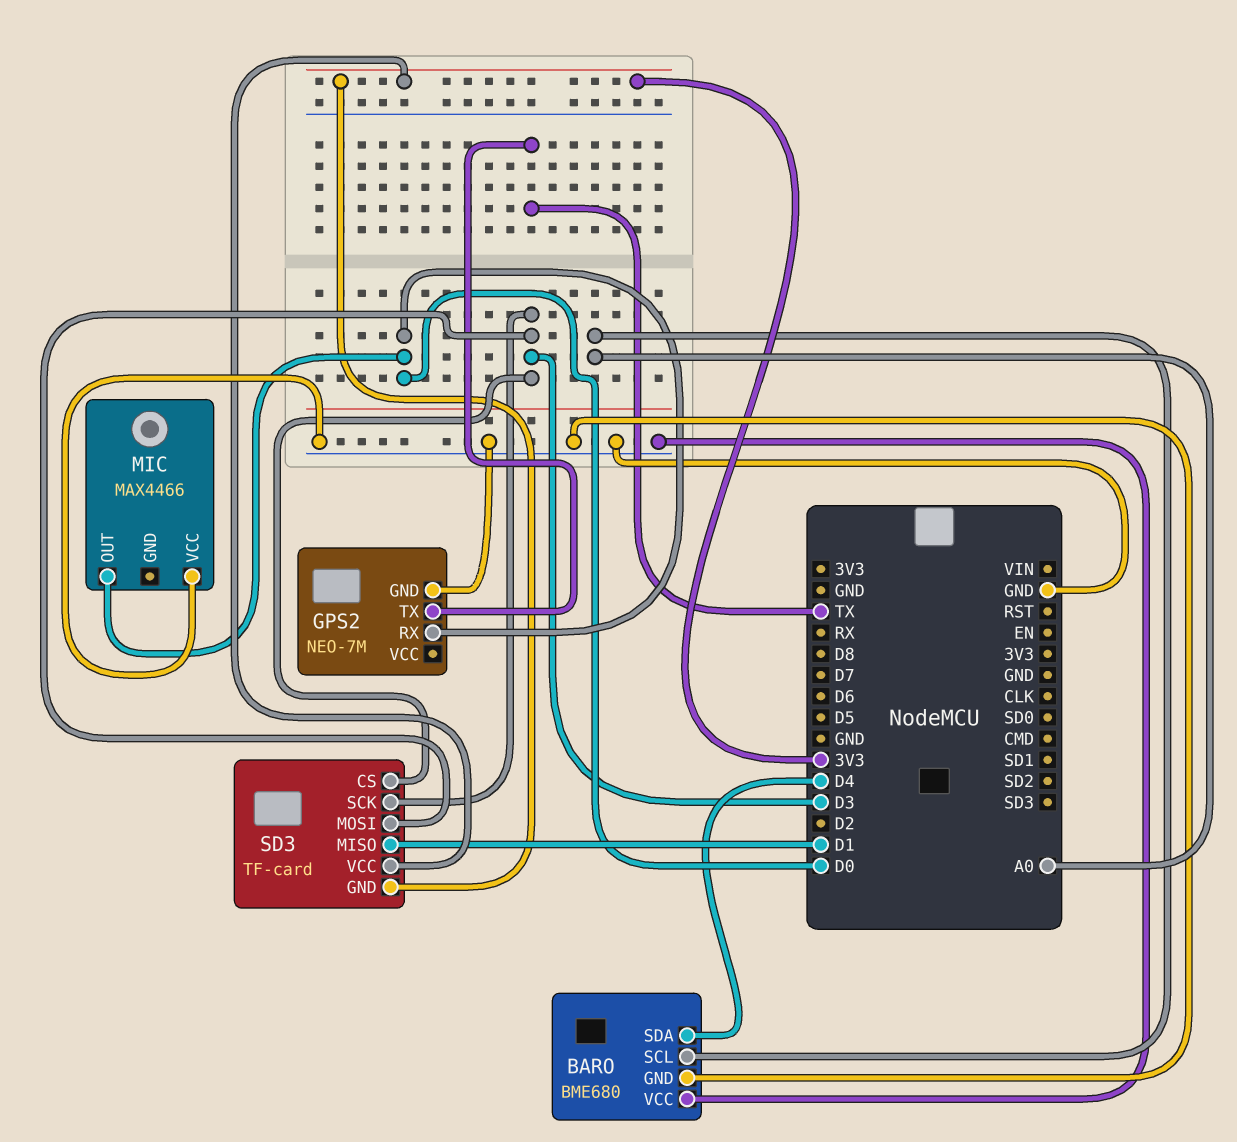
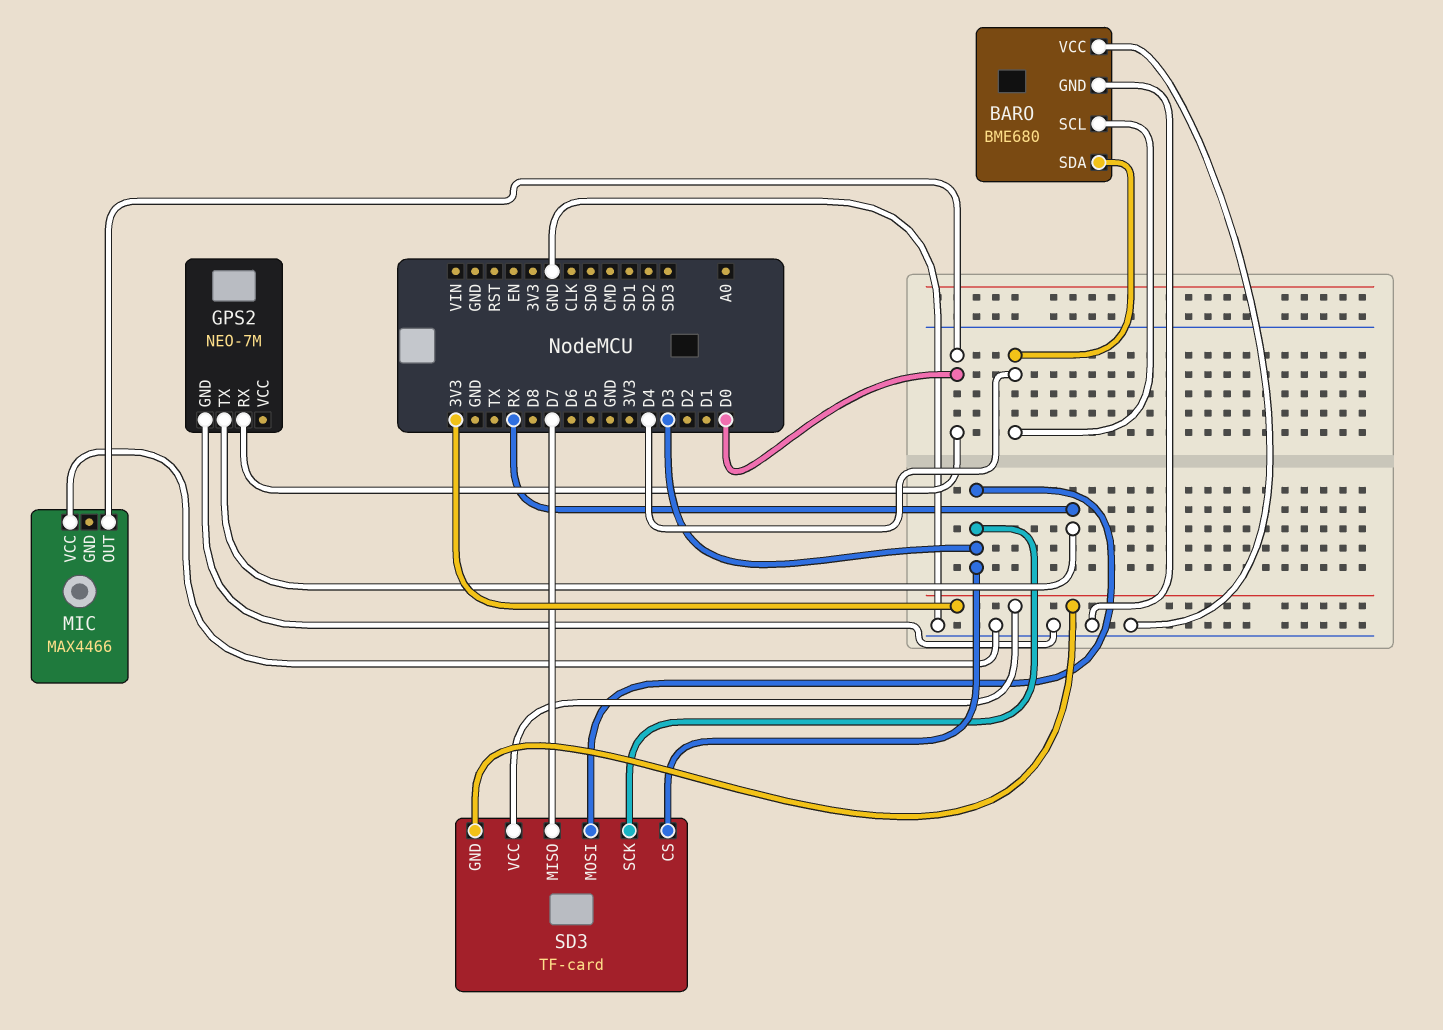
BARO pin SCL: A0 -> D4
GPS2 pin TX: TX -> RX
SD3 pin MISO: D1 -> D7

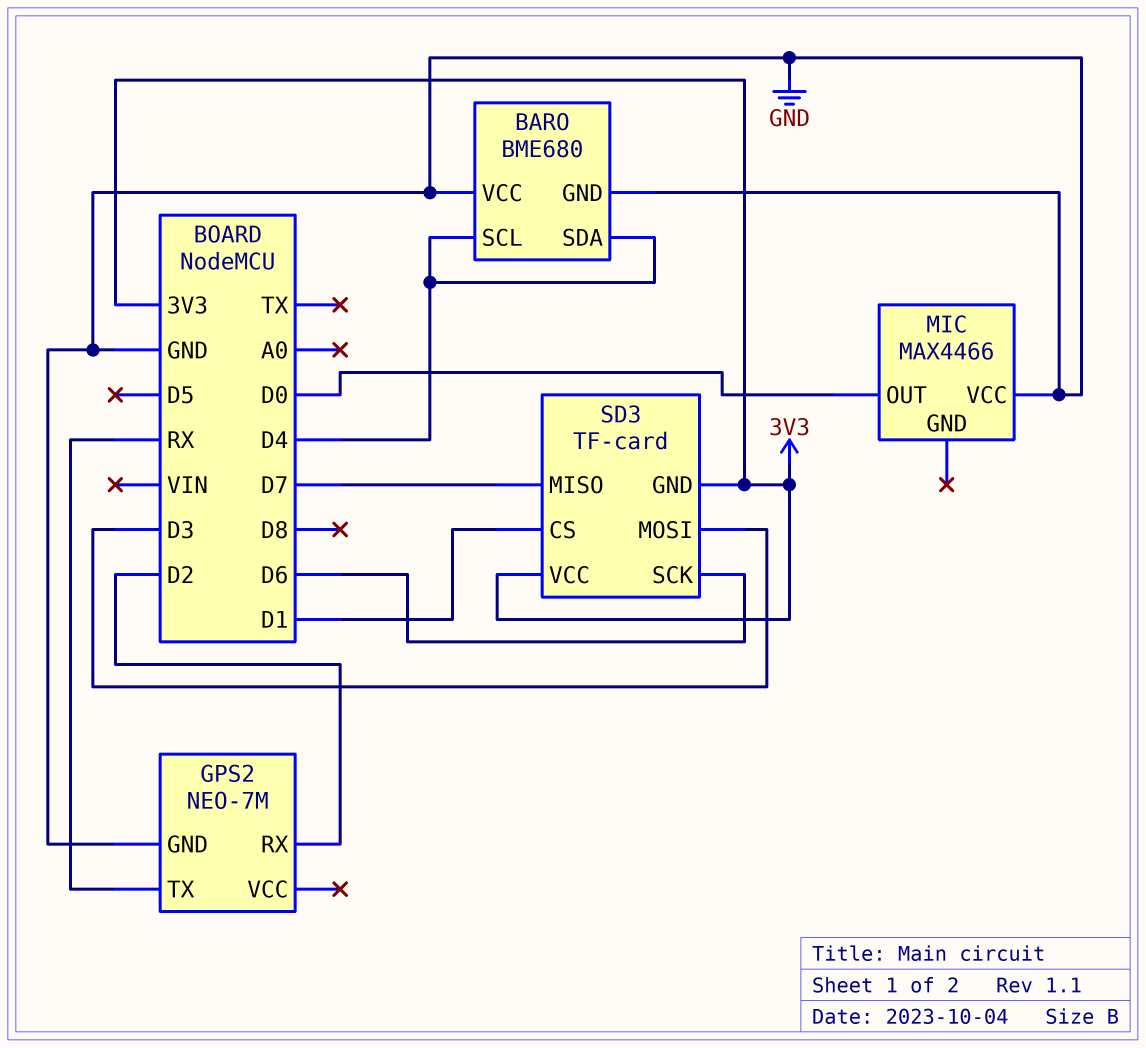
GPS2 pin RX: D0 -> D2
SD3 pin CS: D3 -> D1
SD3 pin SCK: D3 -> D6

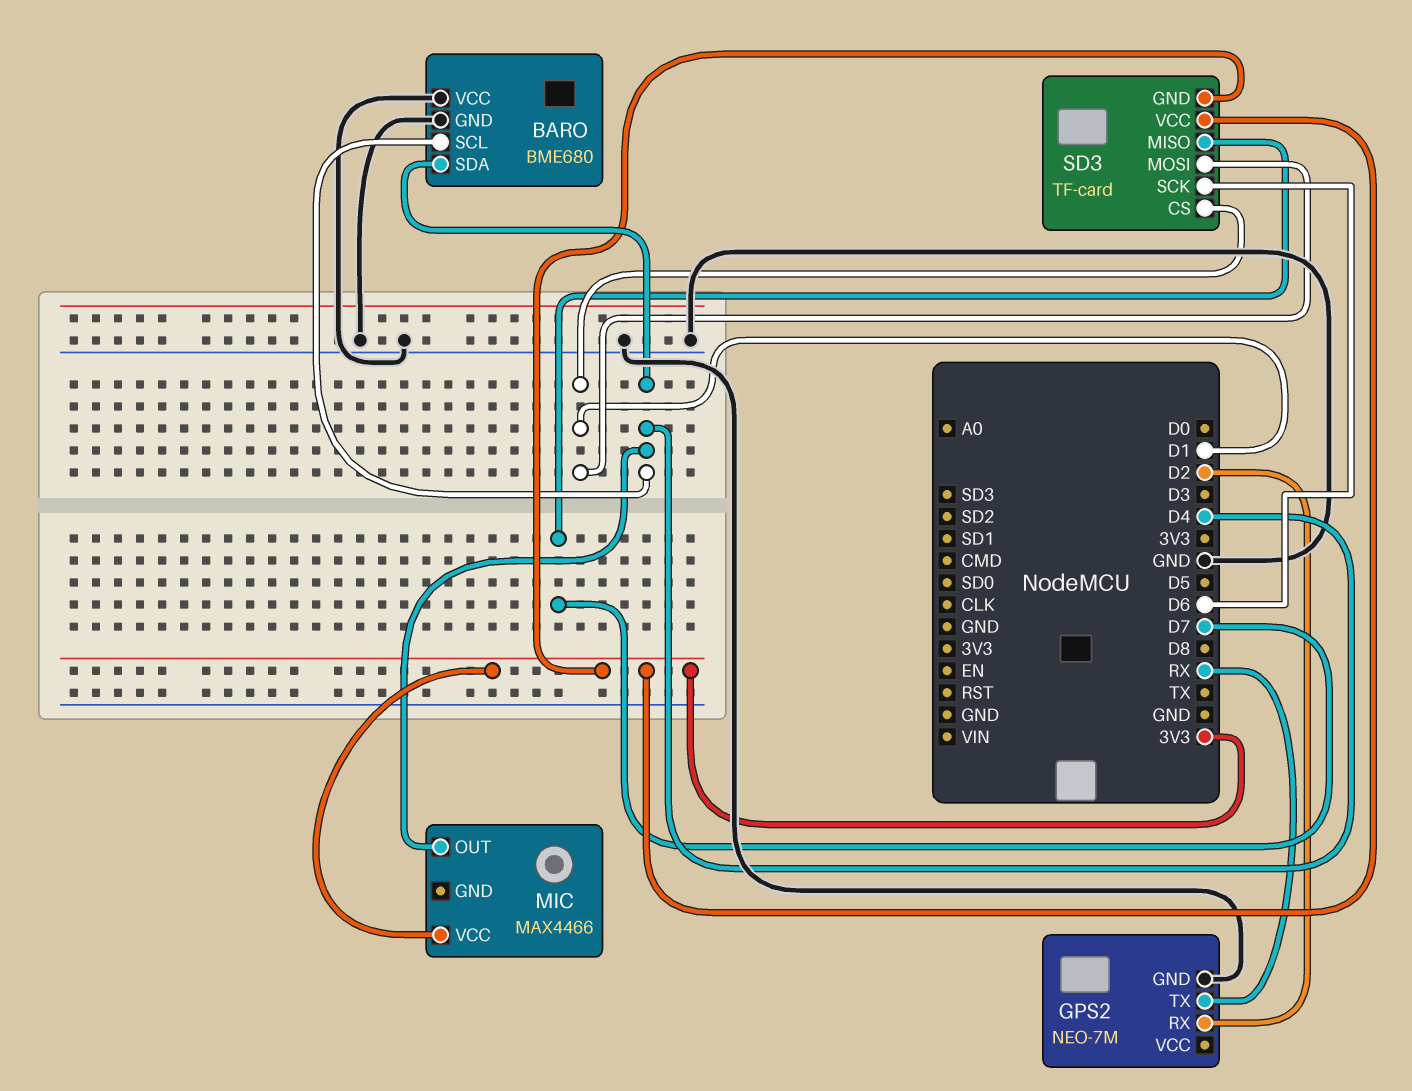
MIC pin OUT: D0 -> D4
MIC pin VCC: GND -> 3V3
SD3 pin MOSI: D3 -> D1

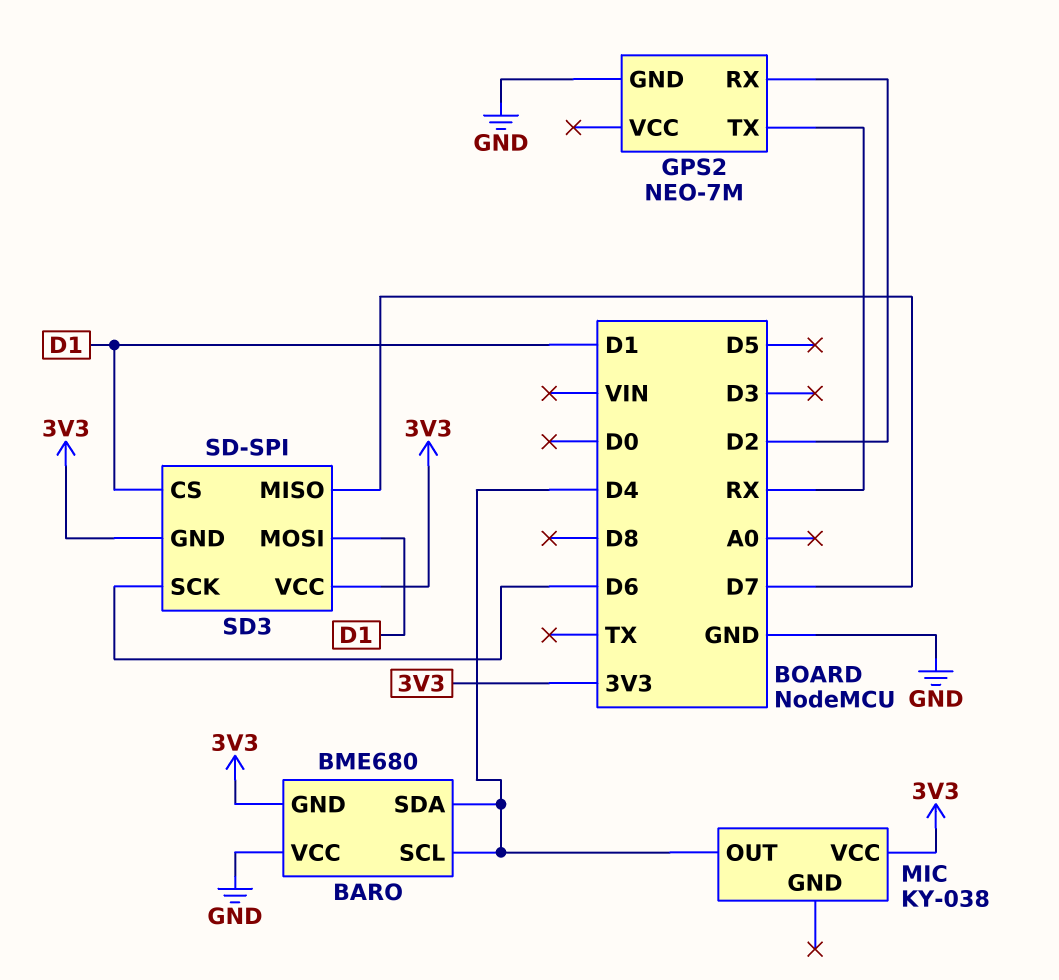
BARO pin GND: GND -> 3V3
MIC: MAX4466 -> KY-038
SD3: TF-card -> SD-SPI

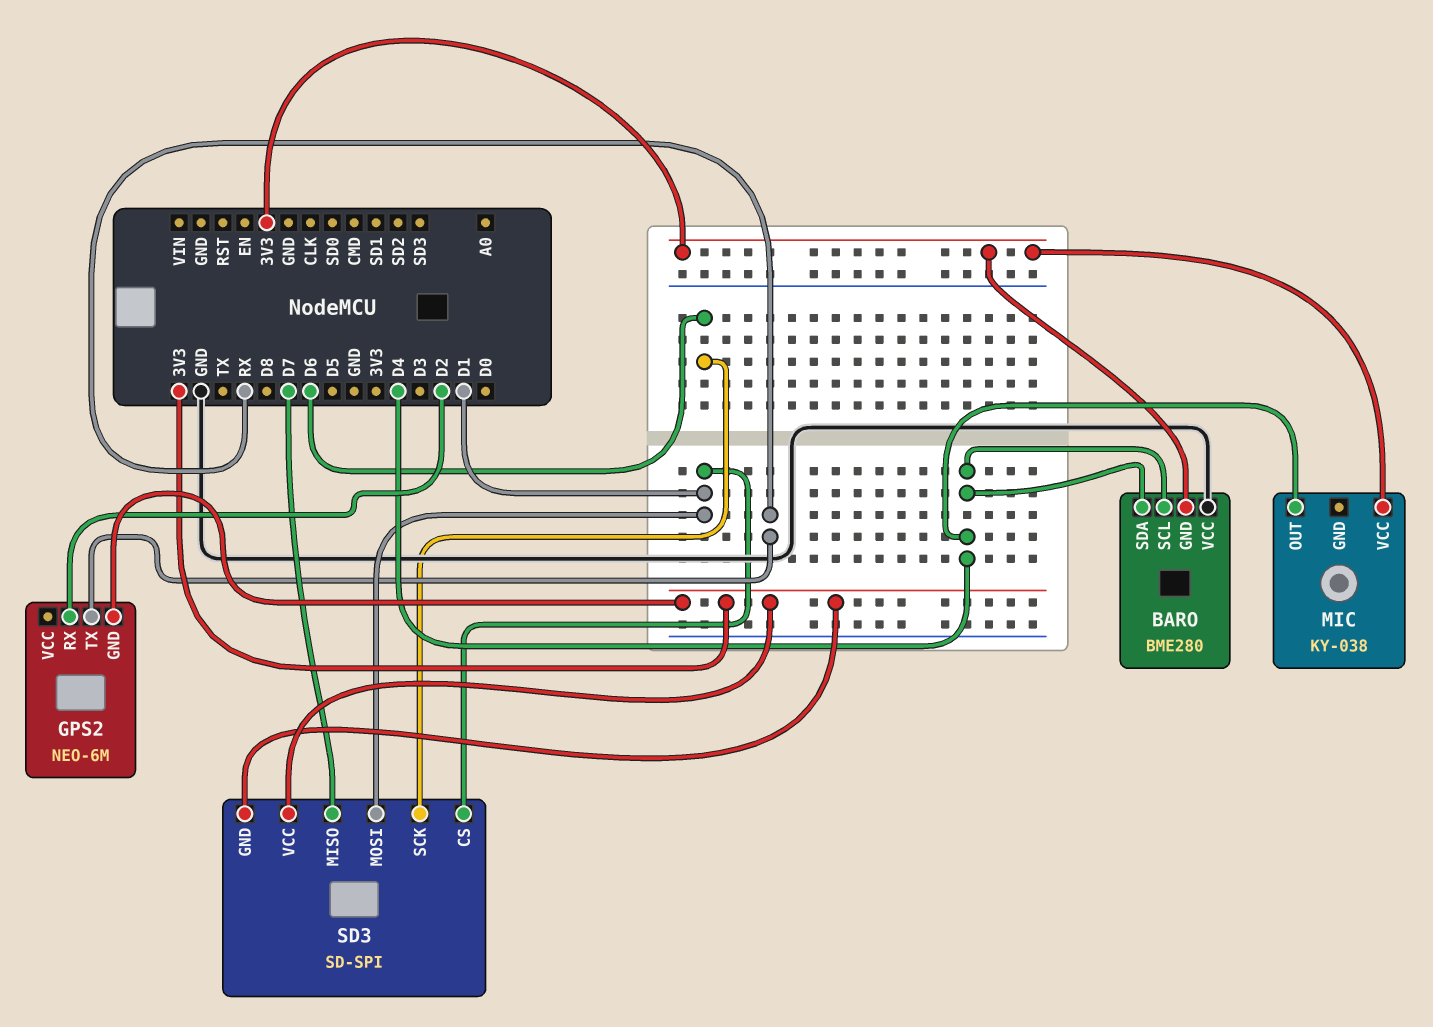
BARO: BME680 -> BME280
GPS2: NEO-7M -> NEO-6M
GPS2 pin GND: GND -> 3V3

